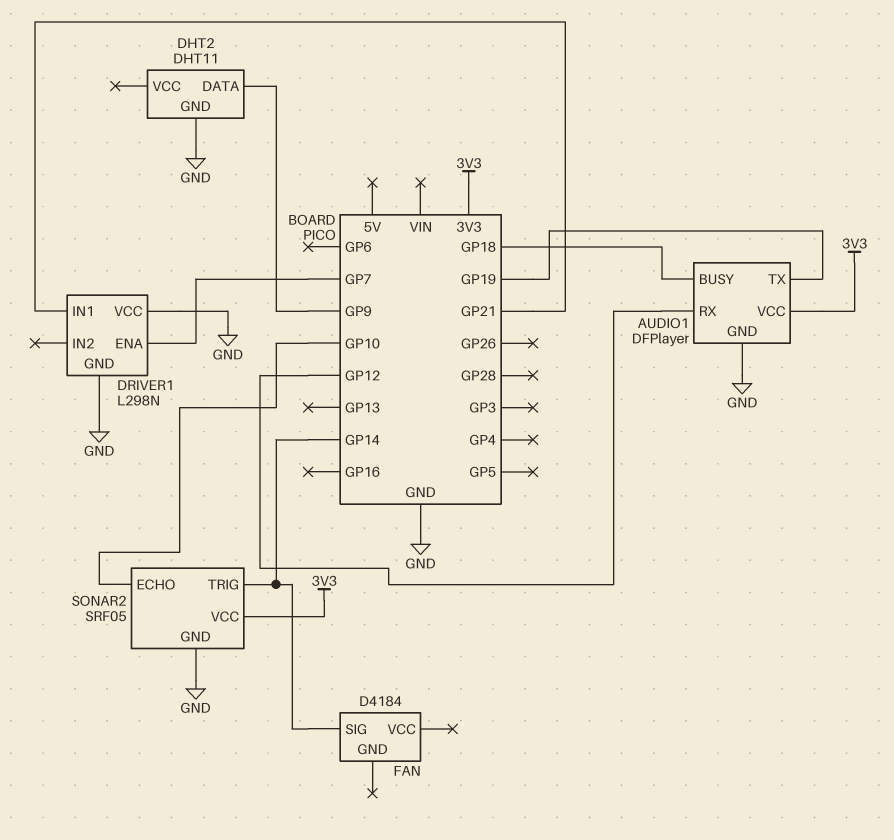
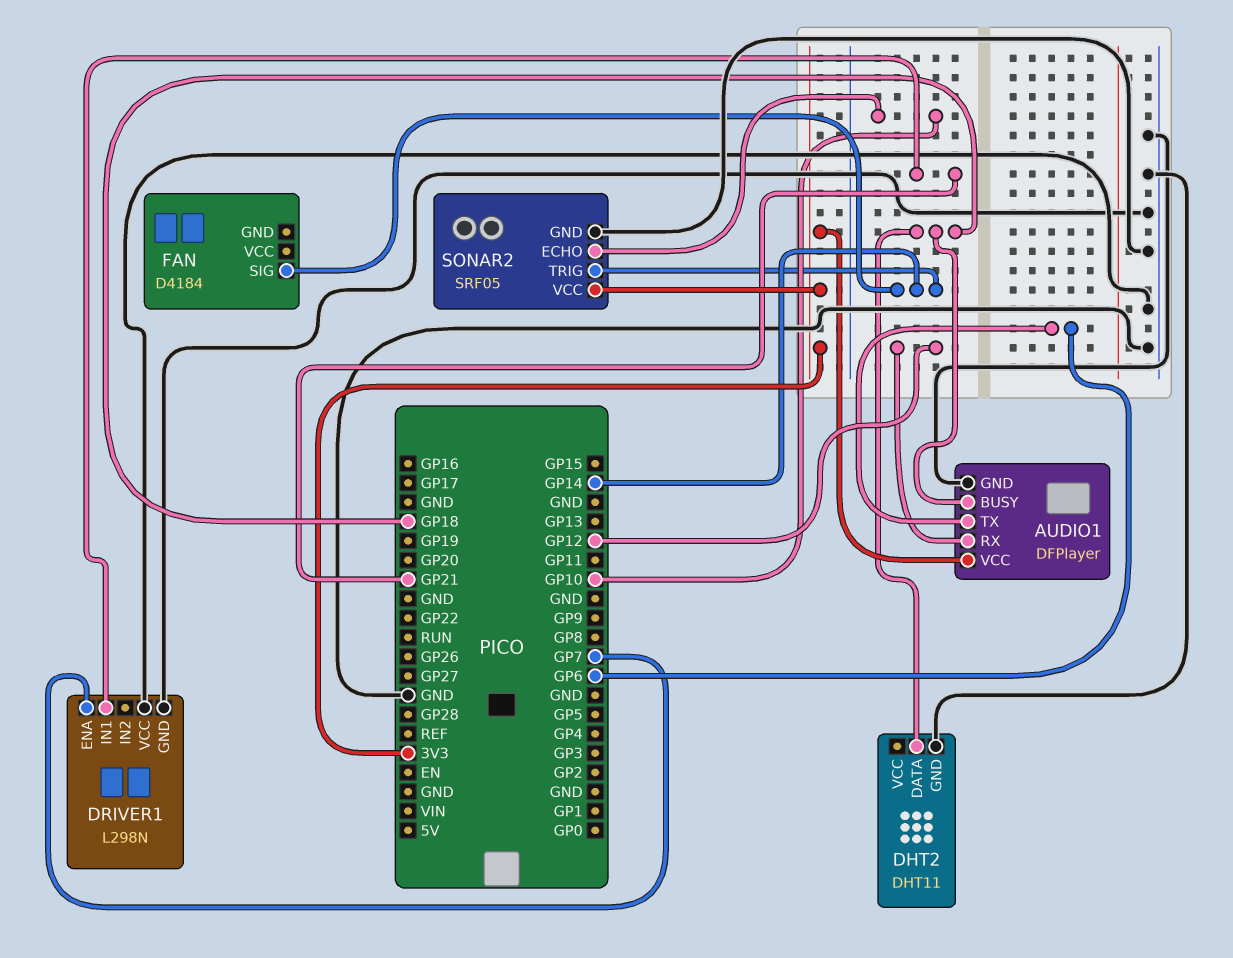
AUDIO1 pin TX: GP19 -> GP6
DHT2 pin DATA: GP9 -> GP18

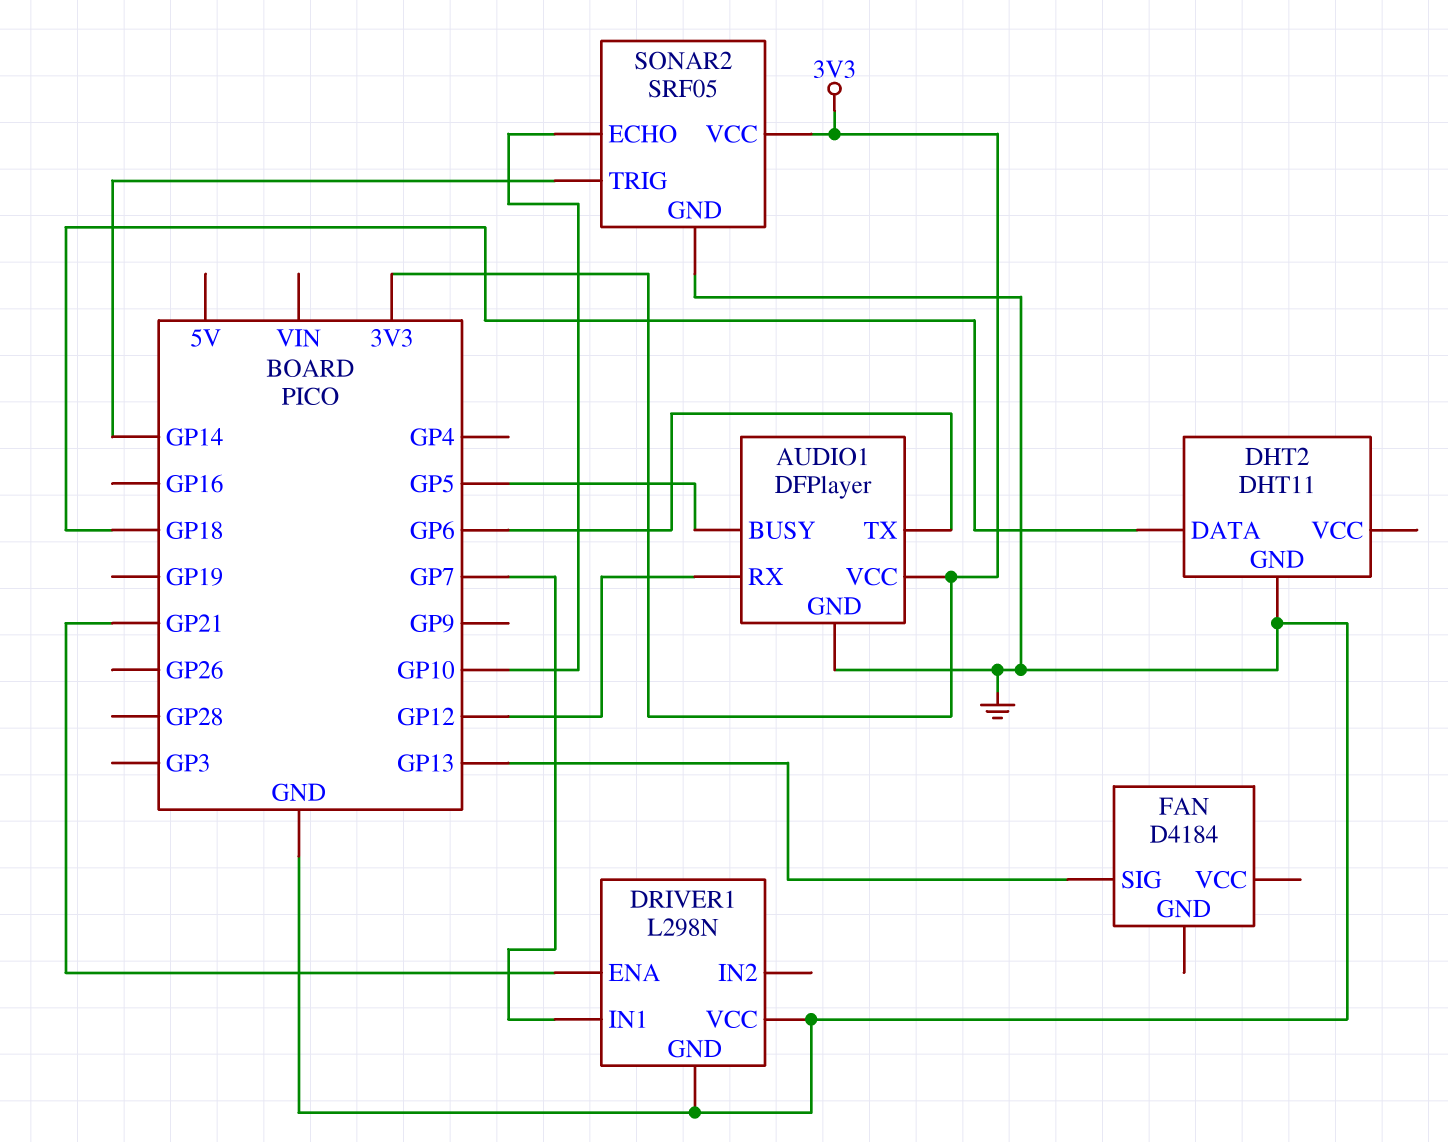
AUDIO1 pin BUSY: GP18 -> GP5
DRIVER1 pin ENA: GP7 -> GP21
DRIVER1 pin IN1: GP21 -> GP7
FAN pin SIG: GP14 -> GP13

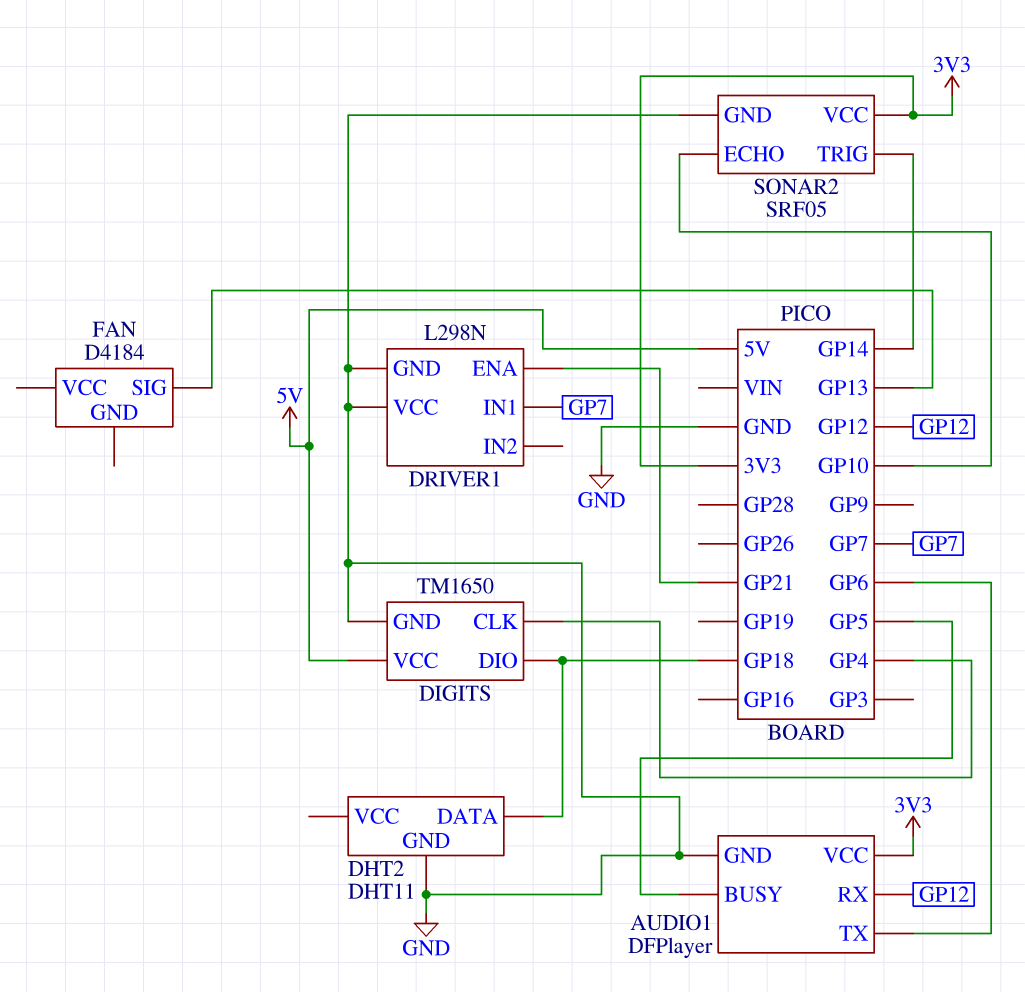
DIGITS: none -> TM1650
DIGITS pin CLK: none -> GP4
DIGITS pin DIO: none -> GP18
DIGITS pin GND: none -> GND
DIGITS pin VCC: none -> 5V

